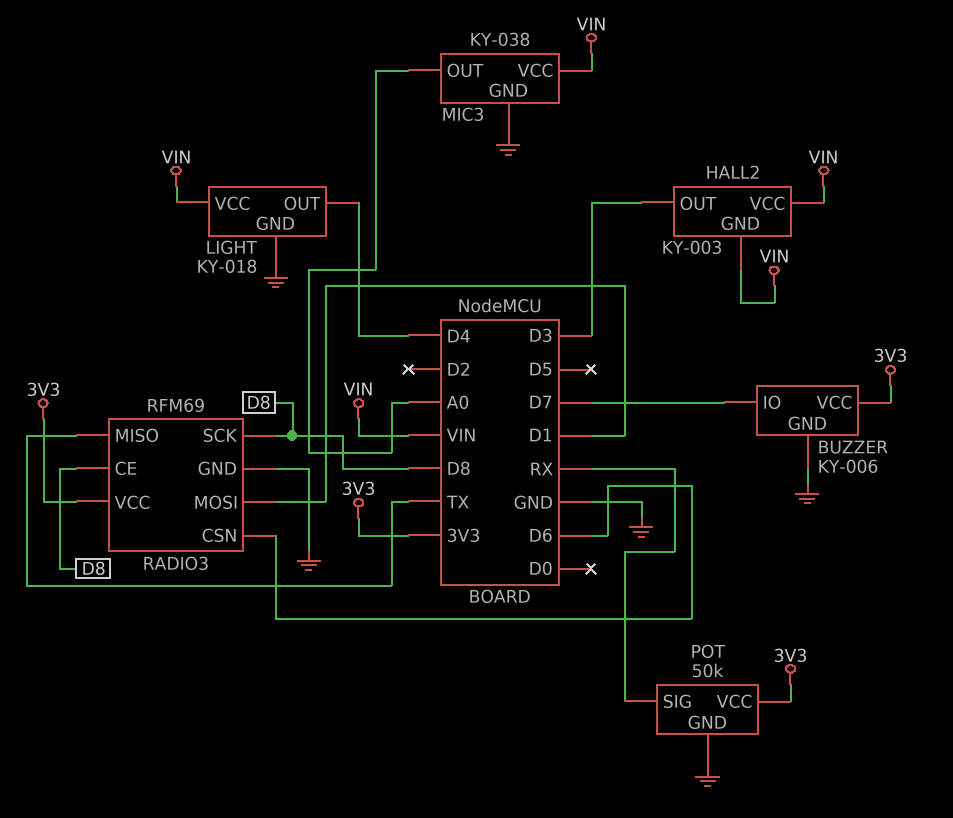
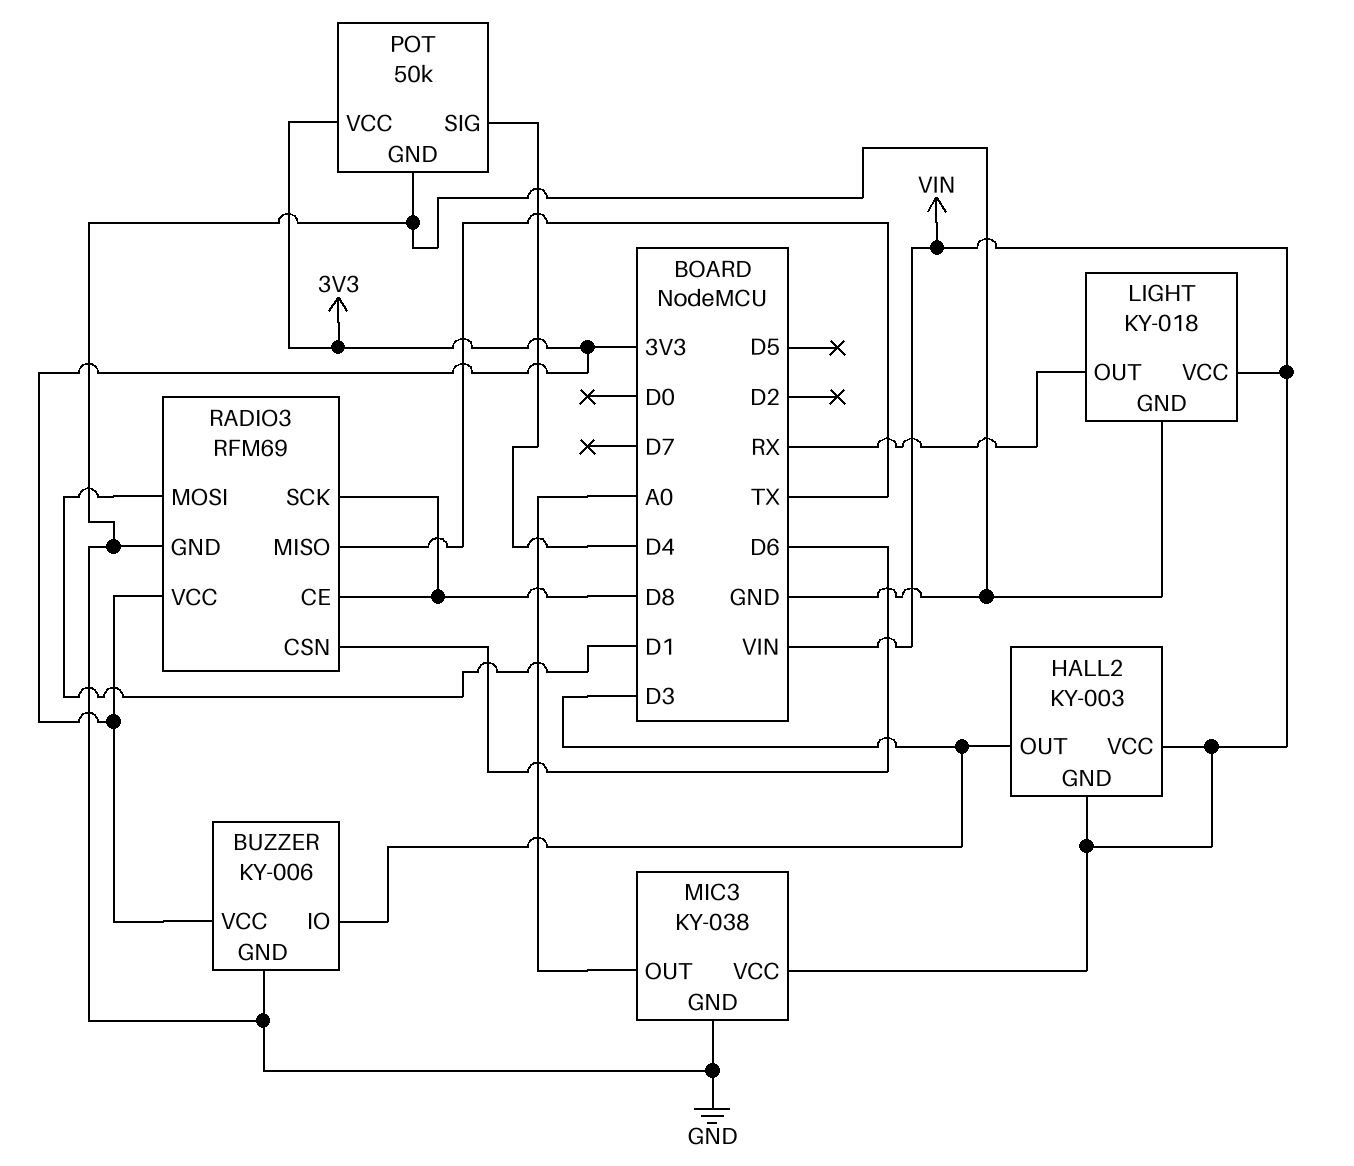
BUZZER pin IO: D7 -> D3
LIGHT pin OUT: D4 -> RX
POT pin SIG: RX -> D4

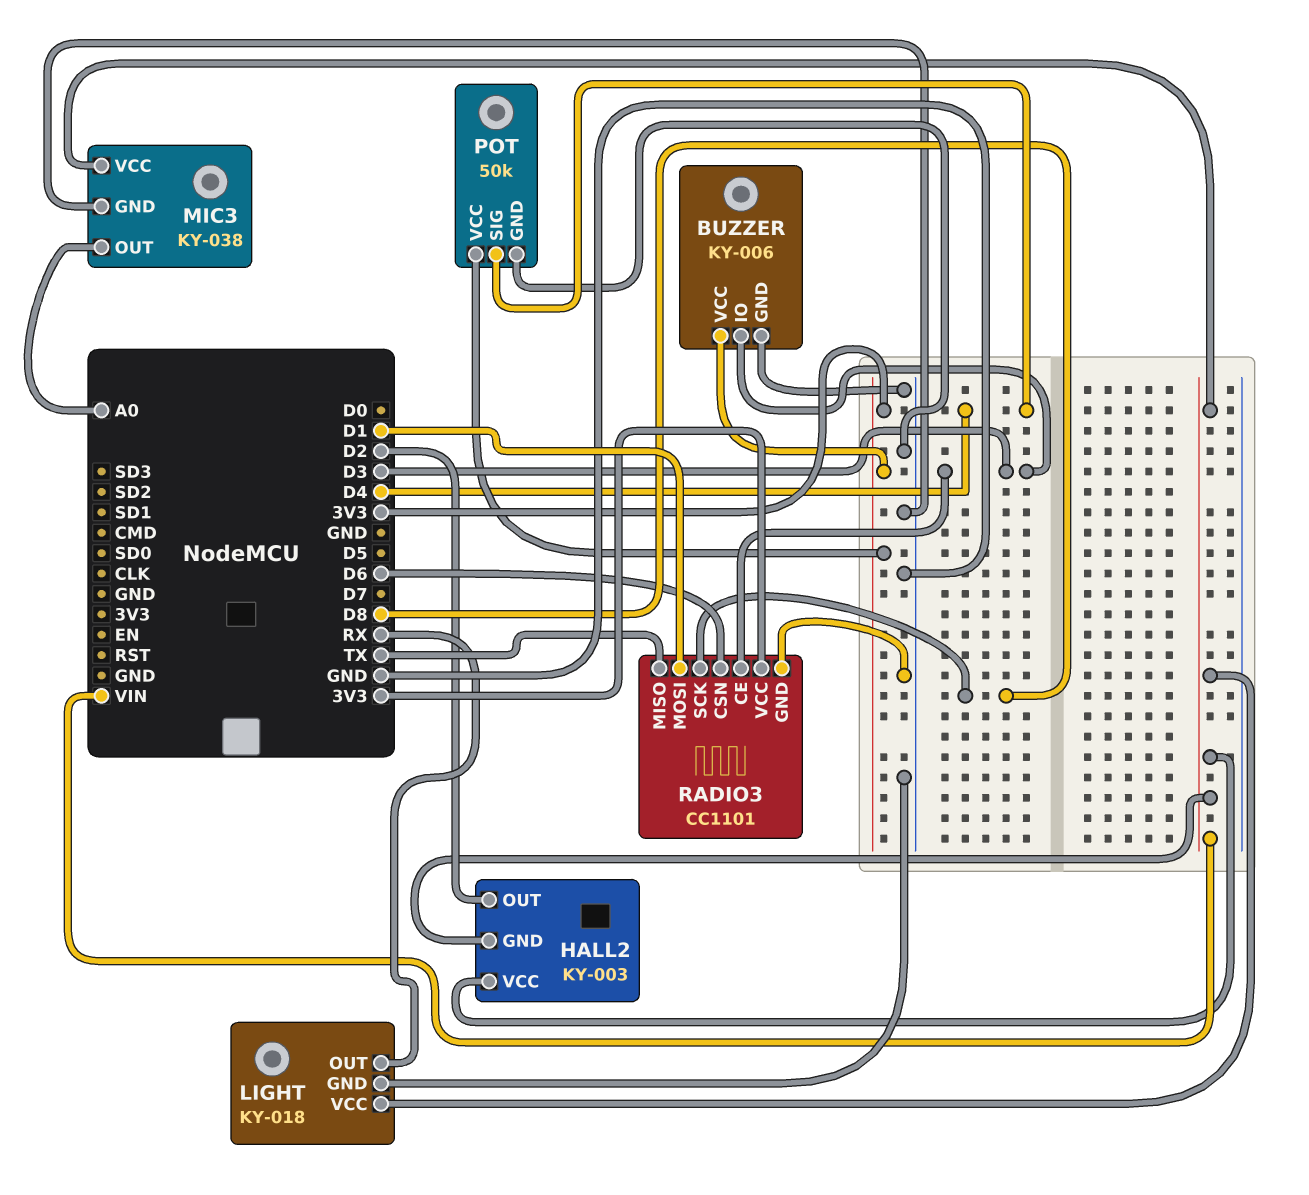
HALL2 pin OUT: D3 -> D2
RADIO3: RFM69 -> CC1101
RADIO3 pin CE: D8 -> D3

